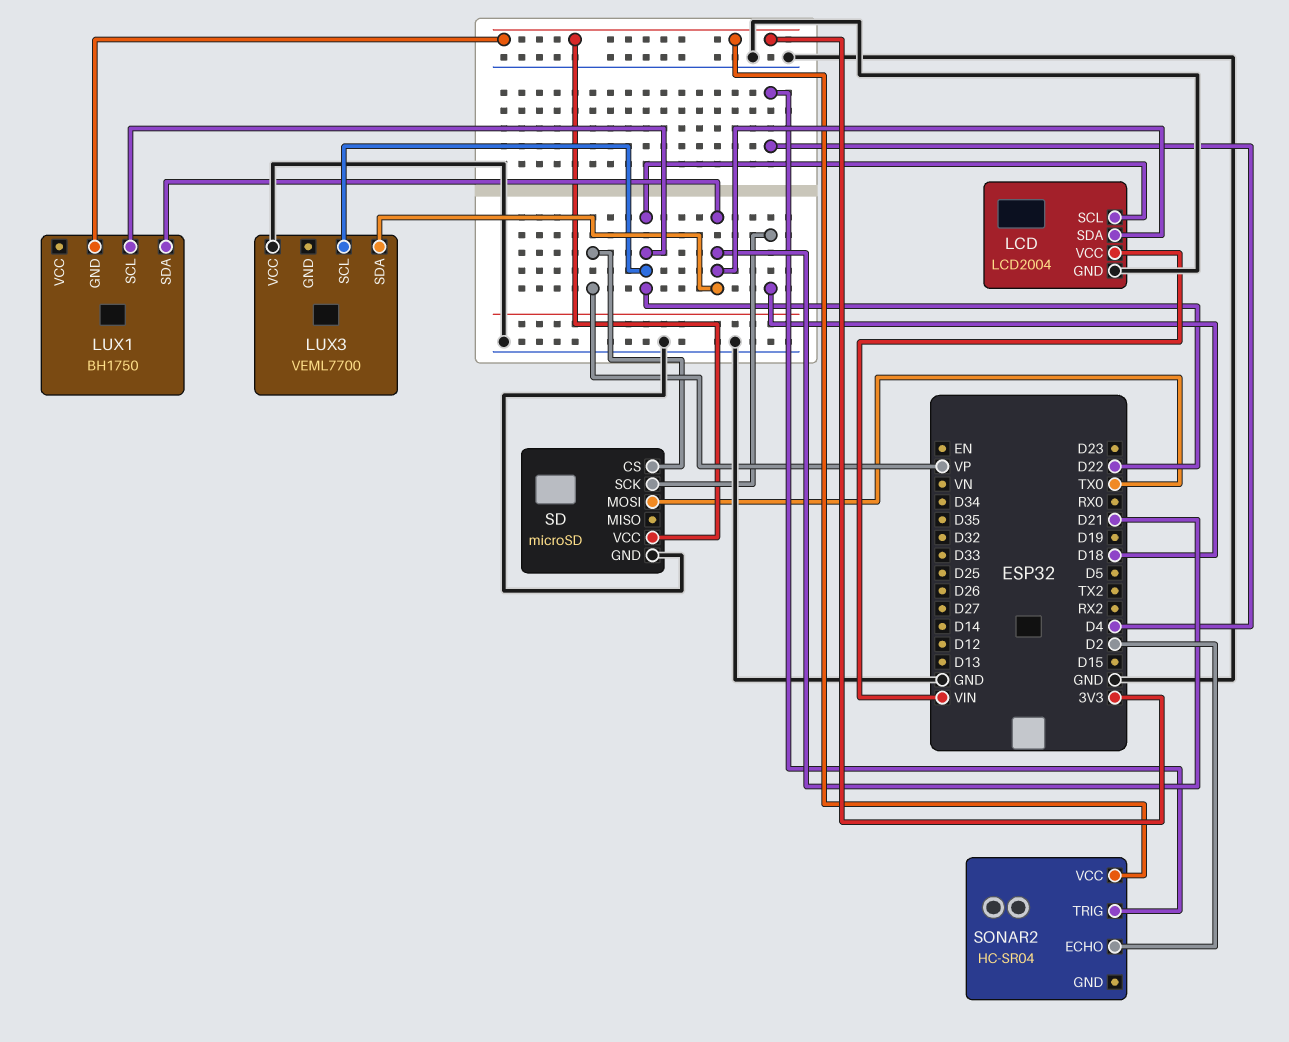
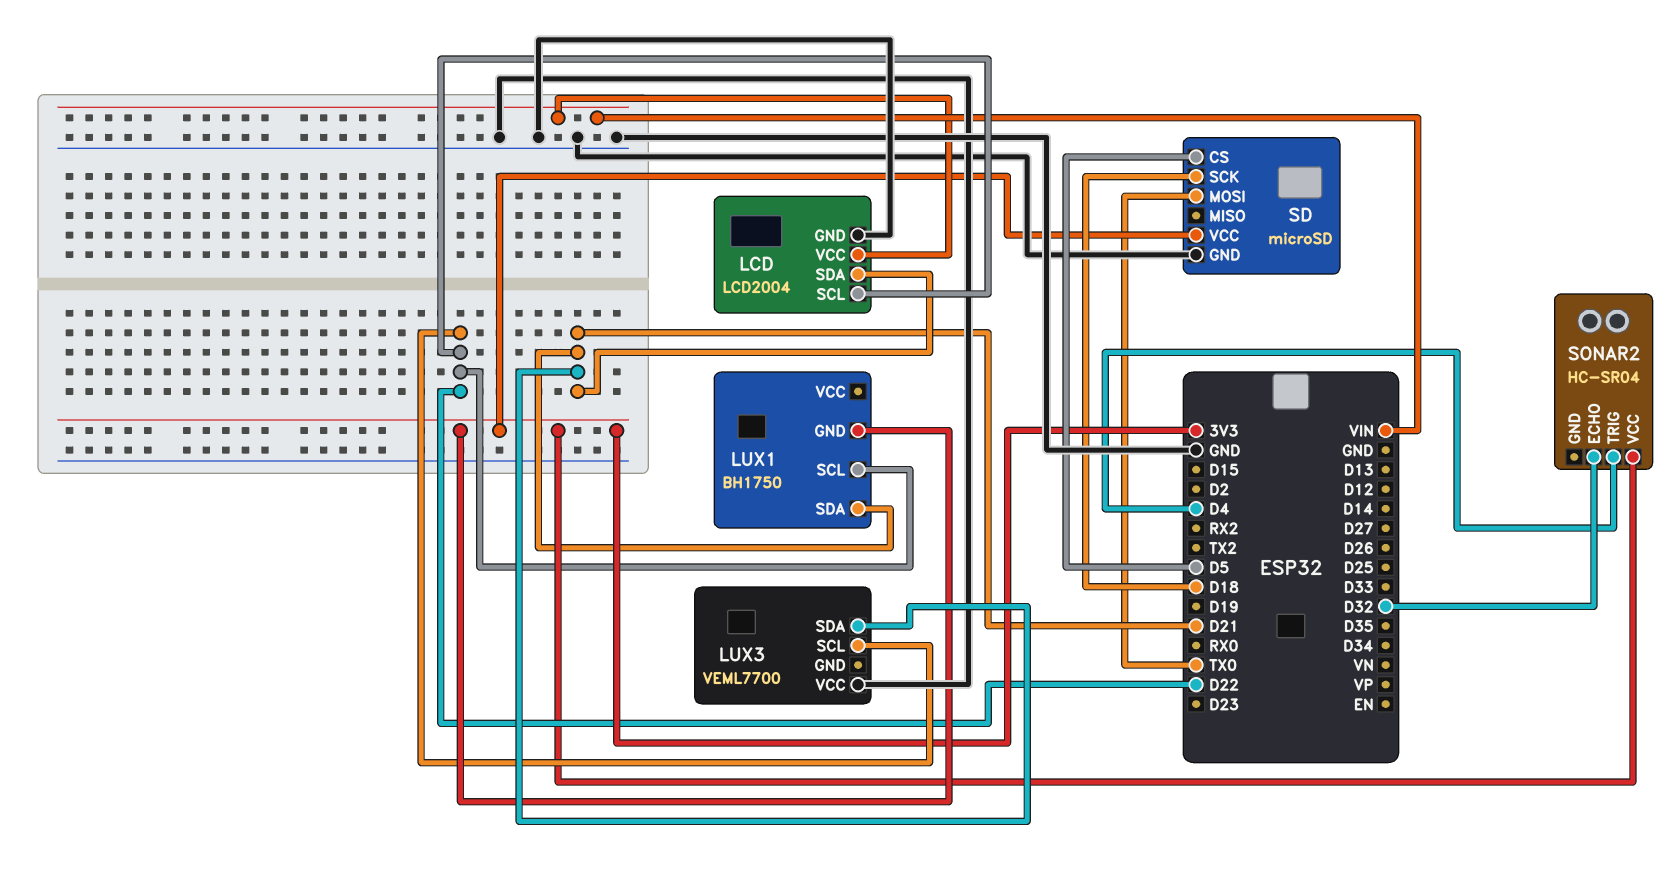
SD pin CS: VP -> D5
SONAR2 pin ECHO: D2 -> D32

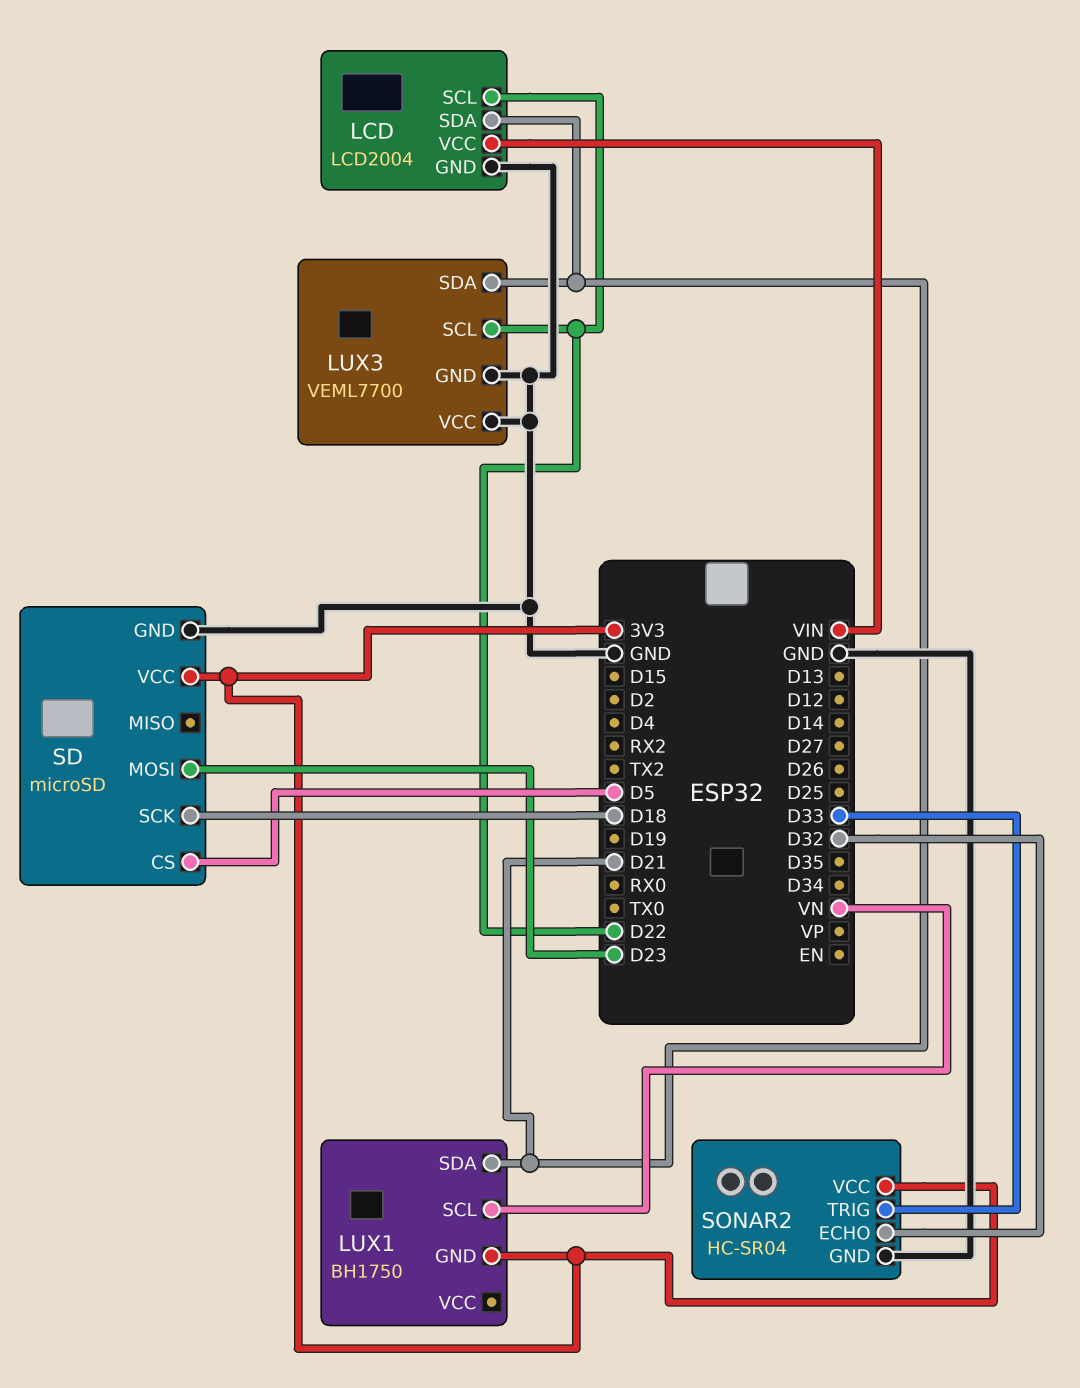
LUX1 pin SCL: D22 -> VN
LUX3 pin GND: none -> GND
SD pin MOSI: TX0 -> D23
SONAR2 pin GND: none -> GND
SONAR2 pin TRIG: D4 -> D33

